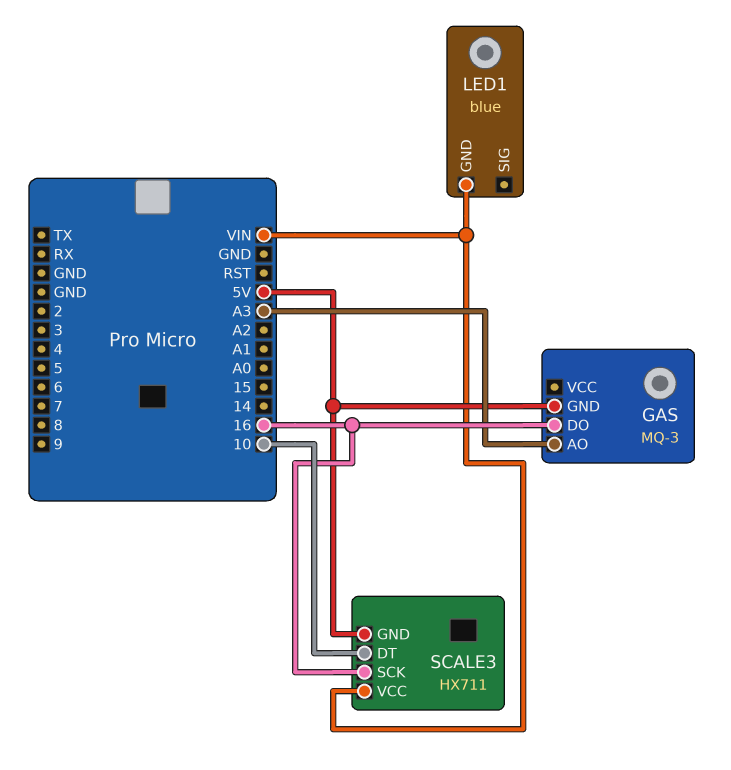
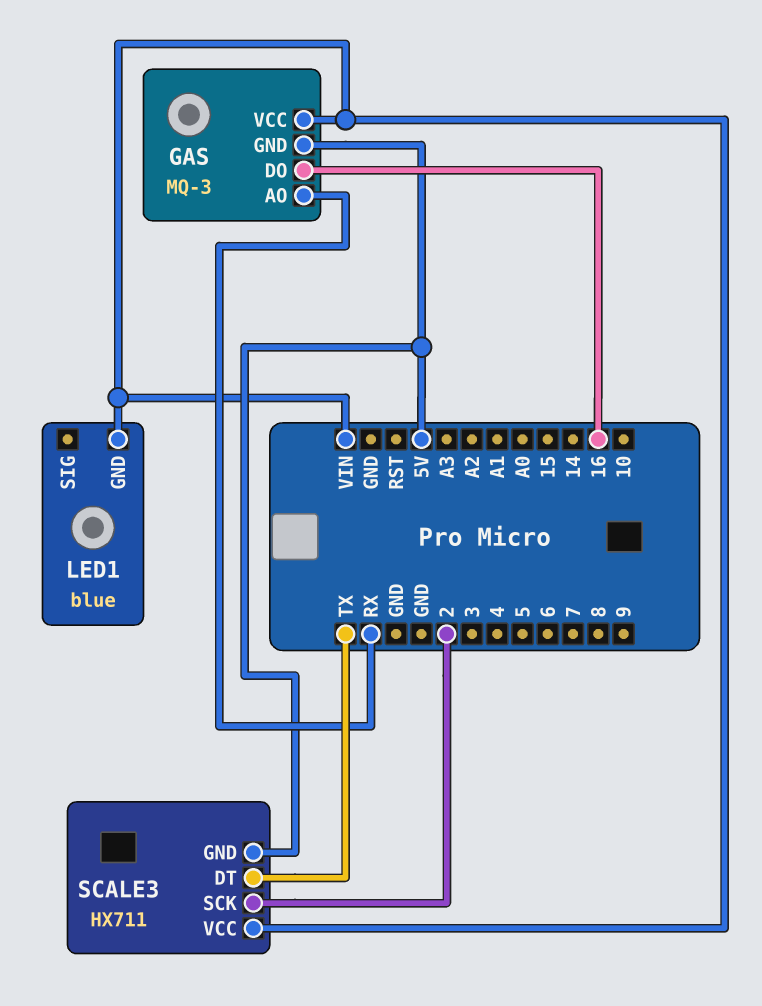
GAS pin AO: A3 -> RX
GAS pin VCC: none -> VIN
SCALE3 pin DT: 10 -> TX
SCALE3 pin SCK: 16 -> 2

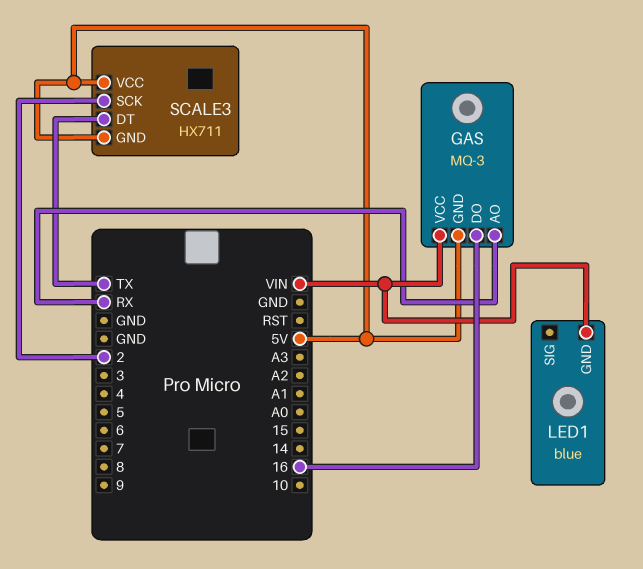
SCALE3 pin VCC: VIN -> 5V

